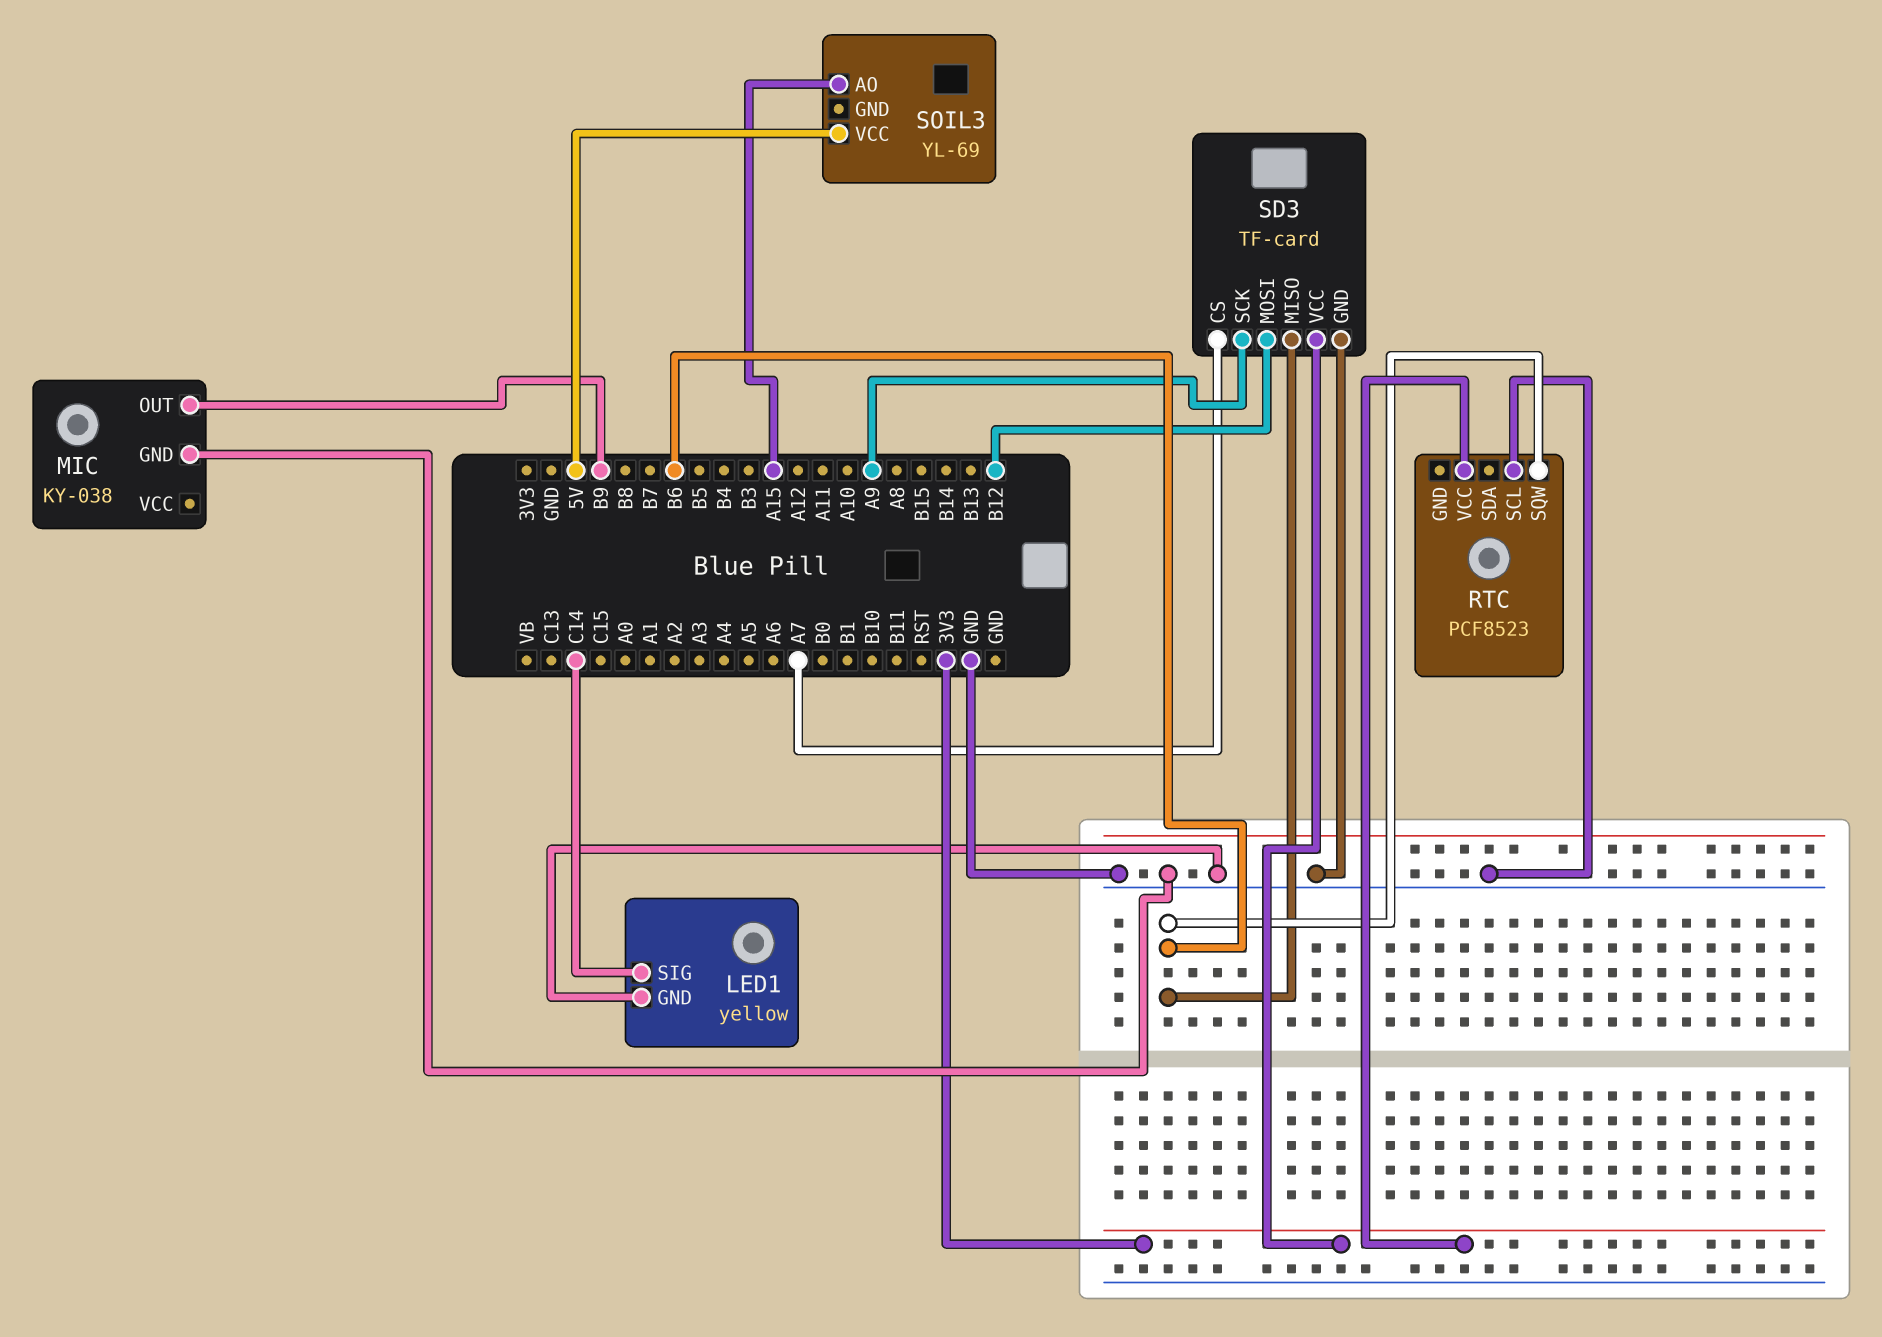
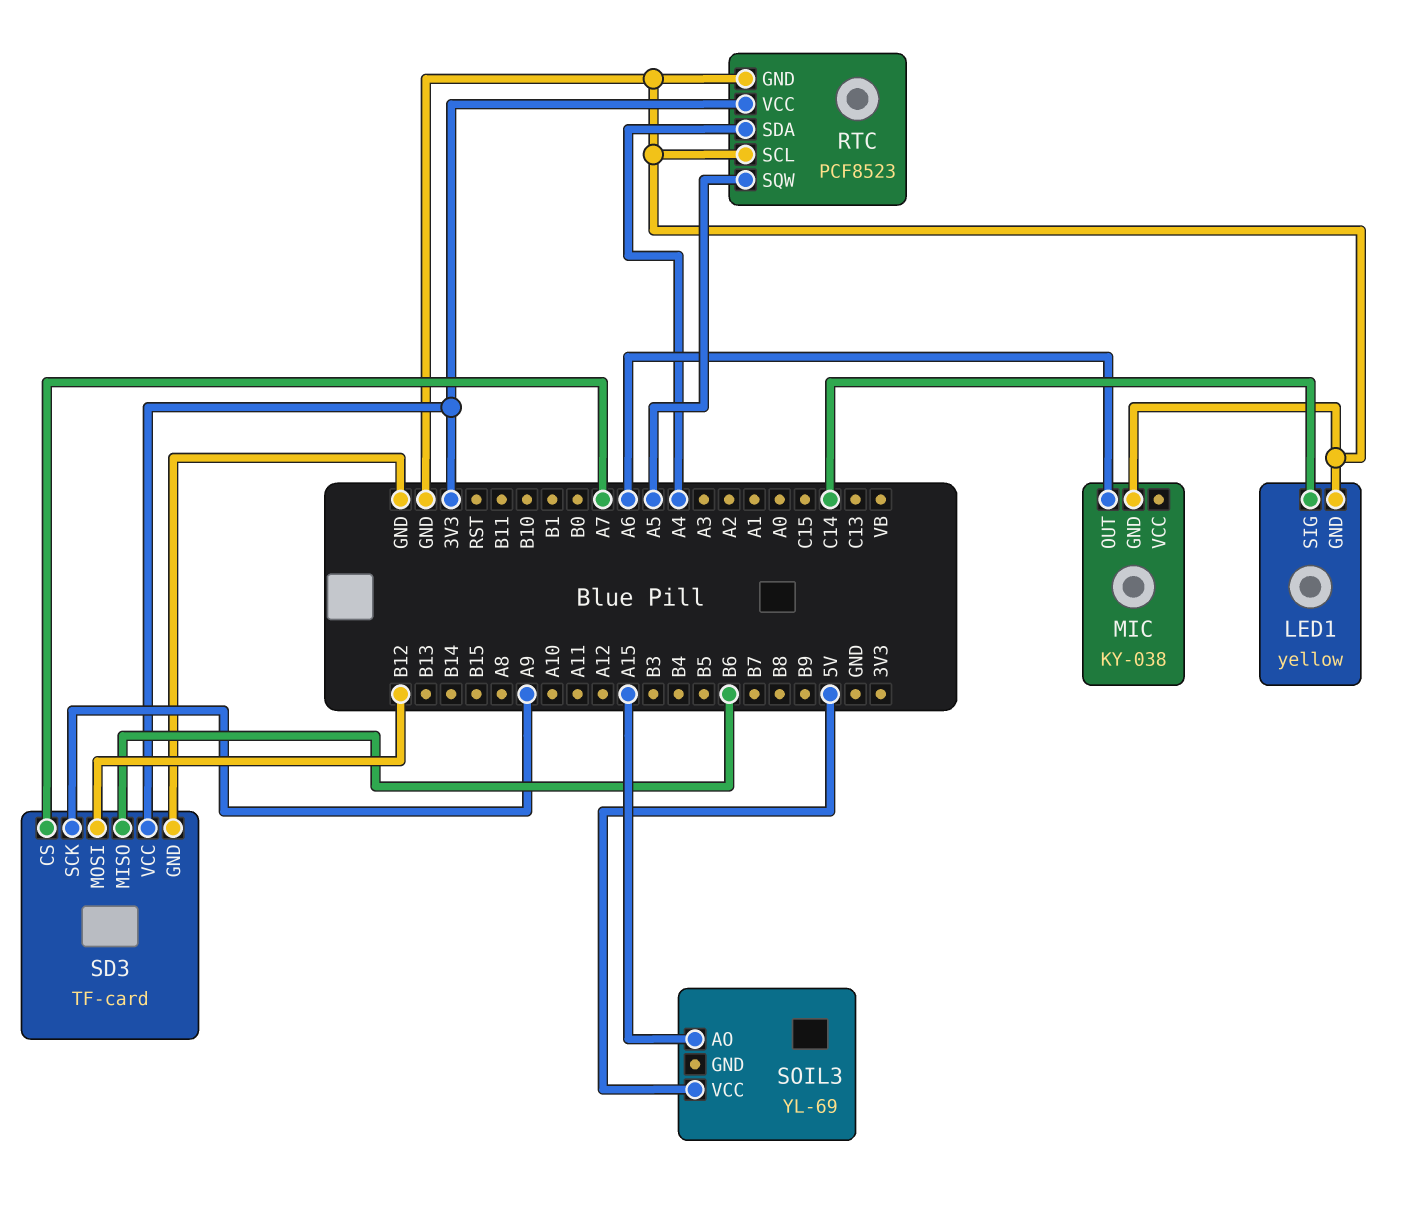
MIC pin OUT: B9 -> A6
RTC pin GND: none -> GND
RTC pin SDA: none -> A4
RTC pin SQW: B6 -> A5

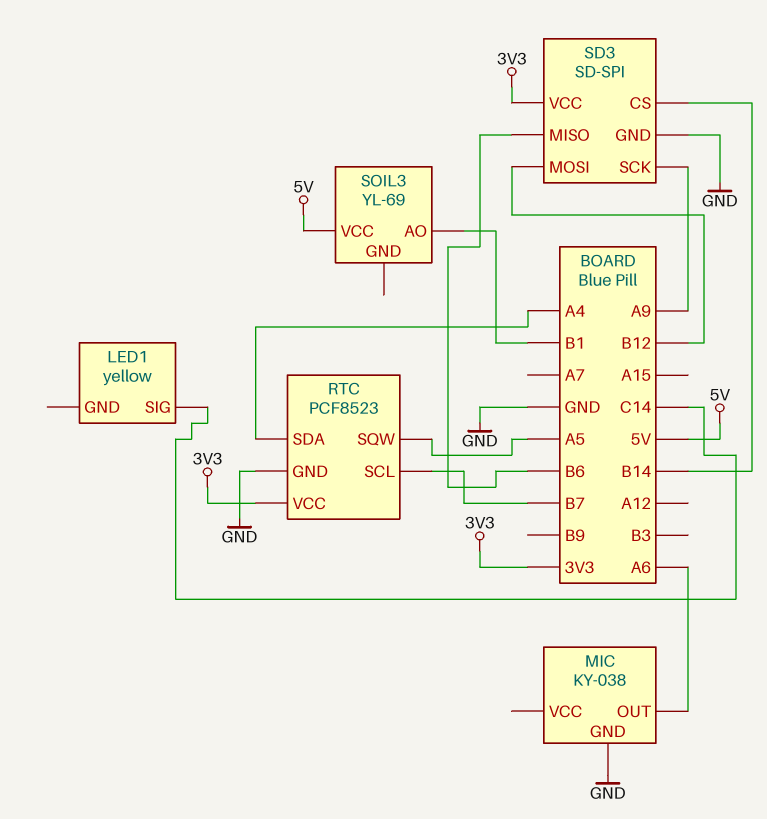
LED1 pin GND: GND -> none
RTC pin SCL: GND -> B7
SD3: TF-card -> SD-SPI
SD3 pin CS: A7 -> B14
SOIL3 pin AO: A15 -> B1

